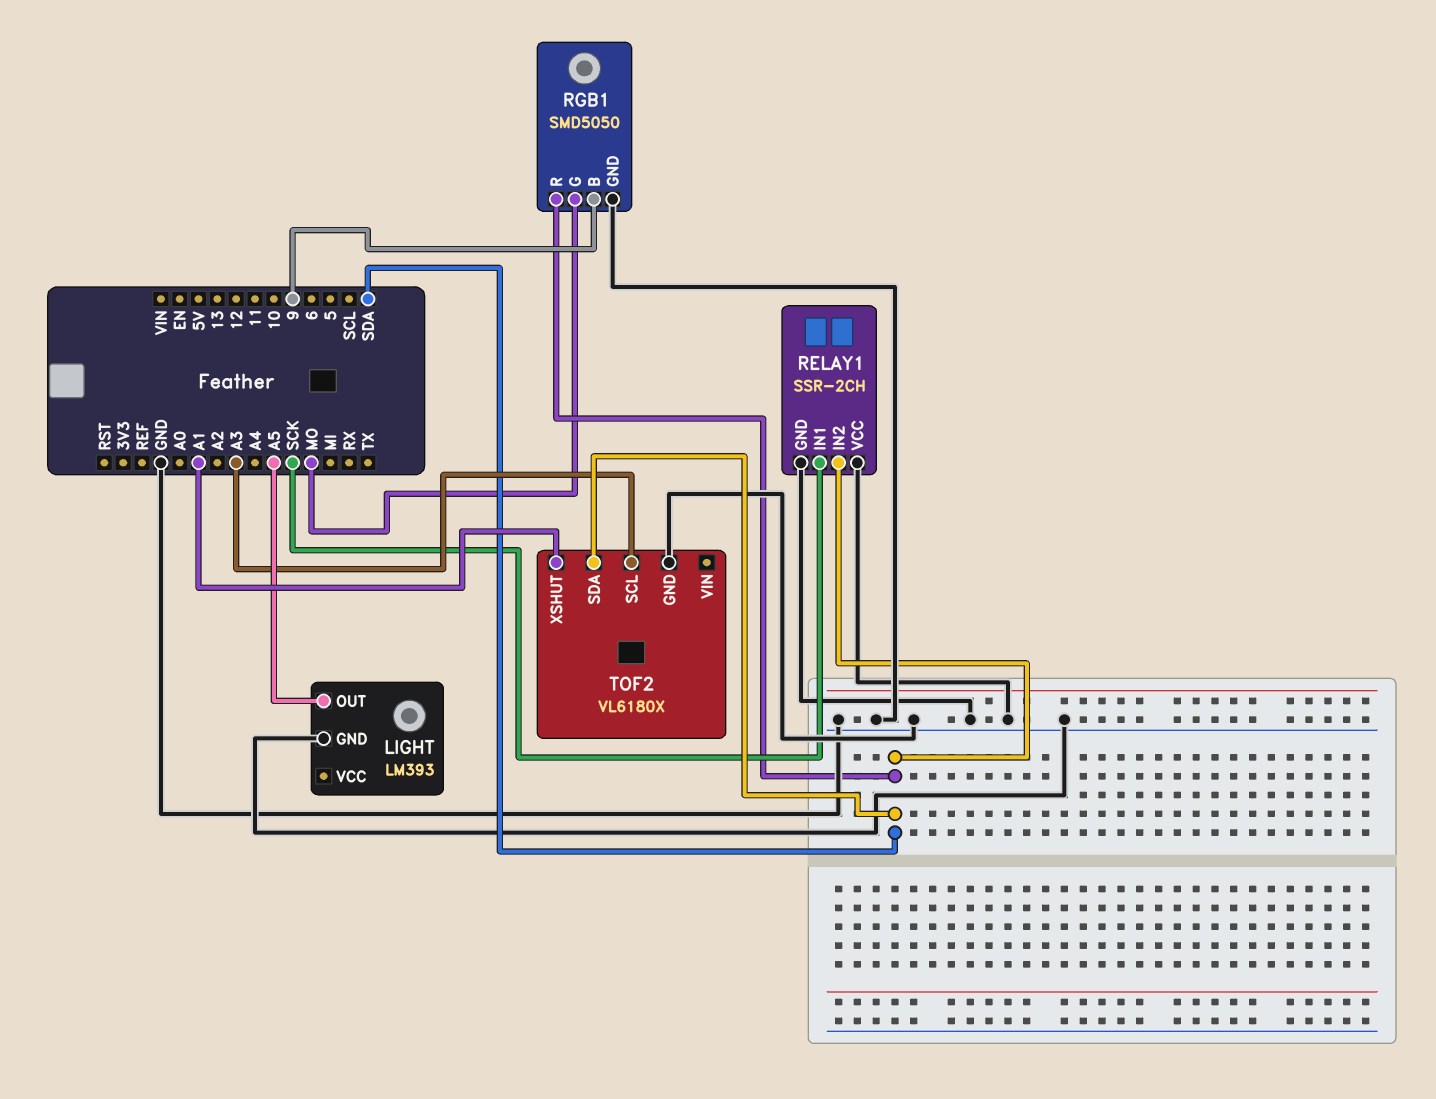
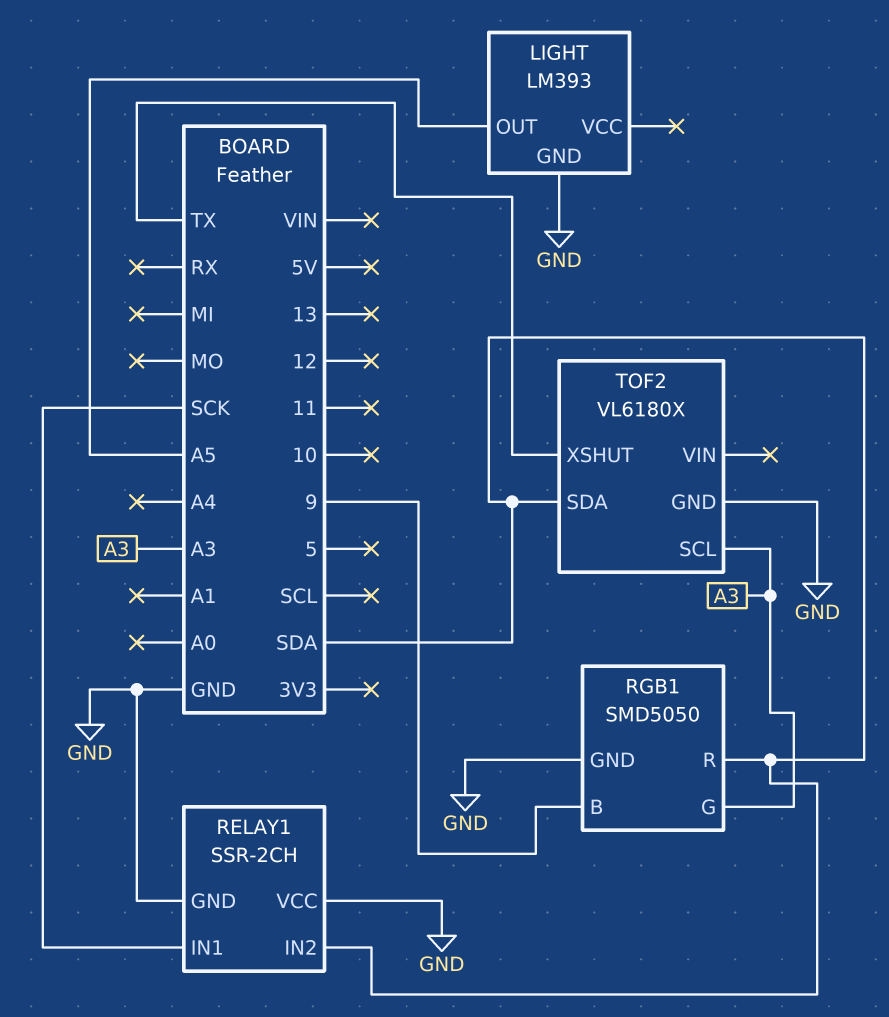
RGB1 pin G: MO -> A3
TOF2 pin XSHUT: A1 -> TX

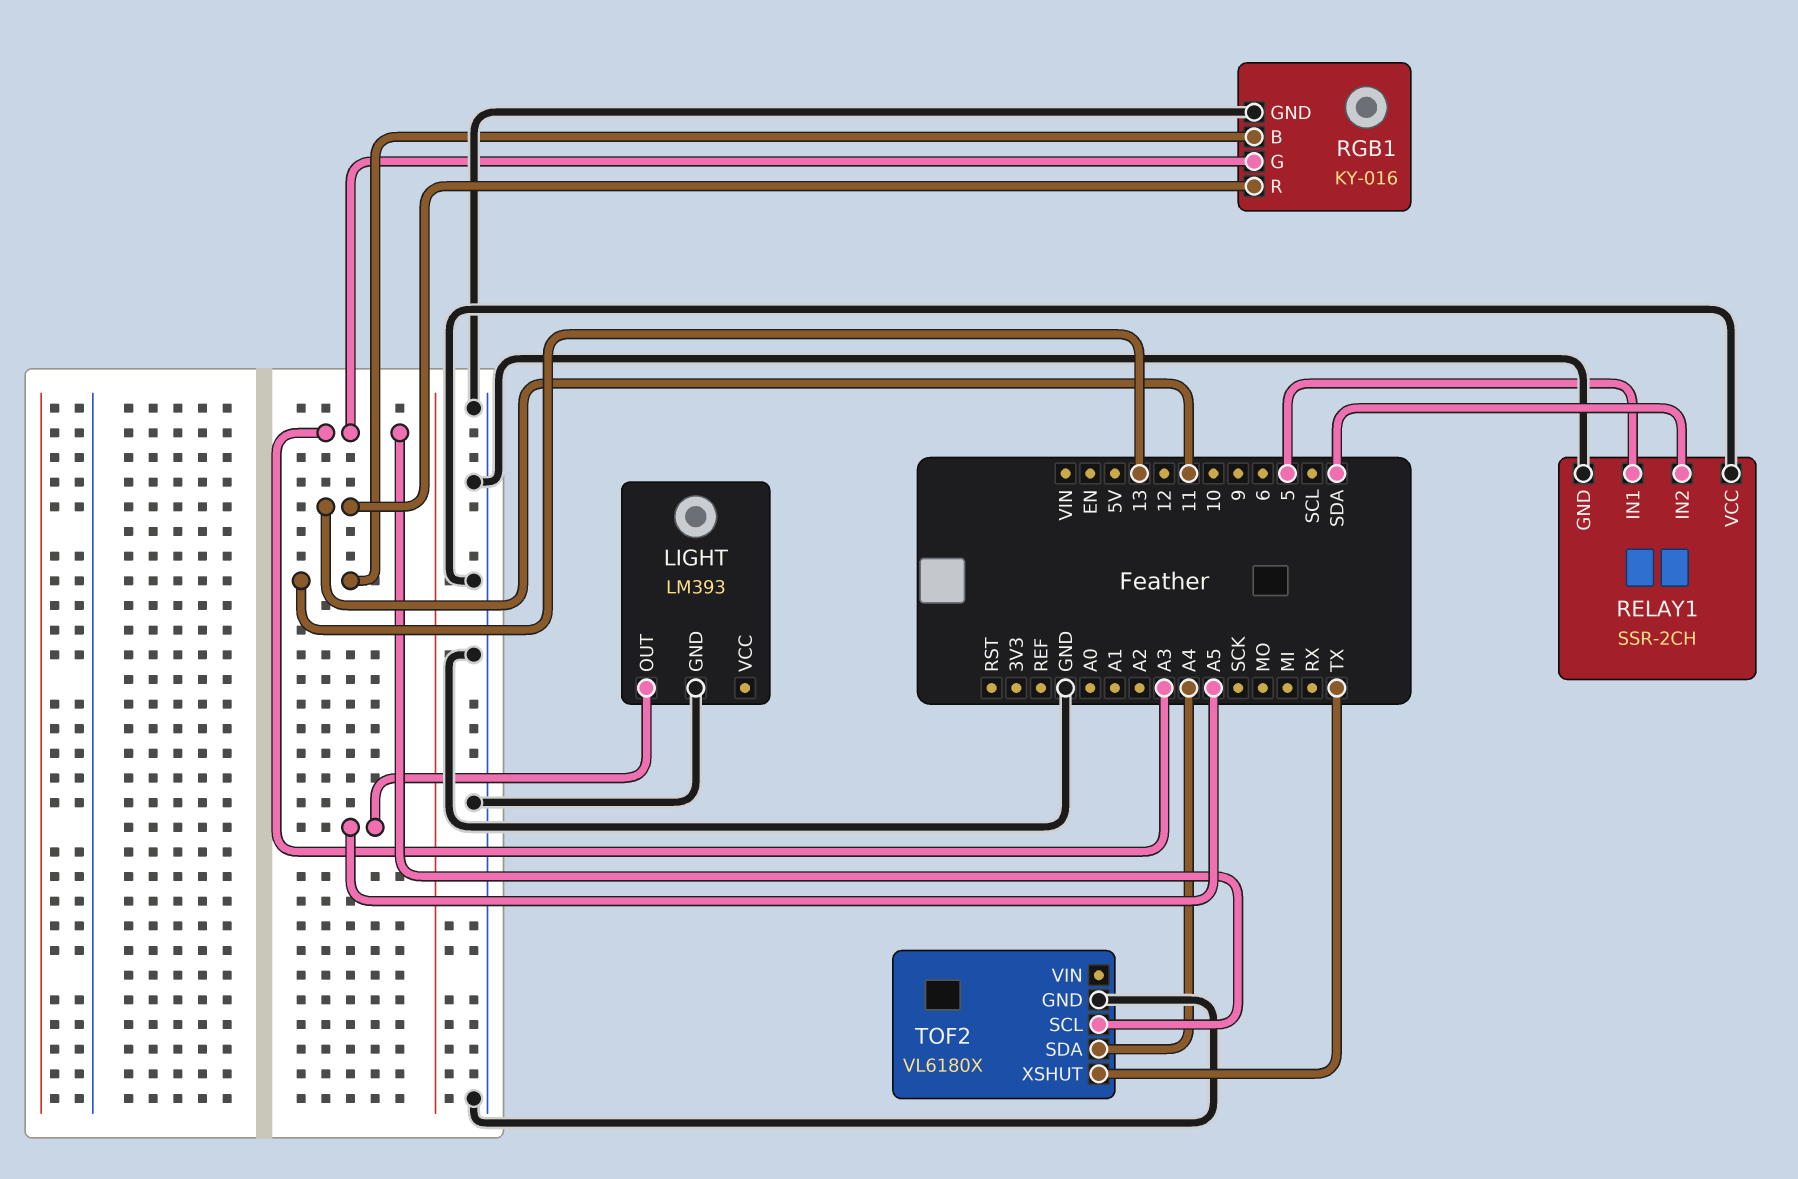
RELAY1 pin IN1: SCK -> 5
RGB1: SMD5050 -> KY-016
RGB1 pin B: 9 -> 13
RGB1 pin R: SDA -> 11
TOF2 pin SDA: SDA -> A4

